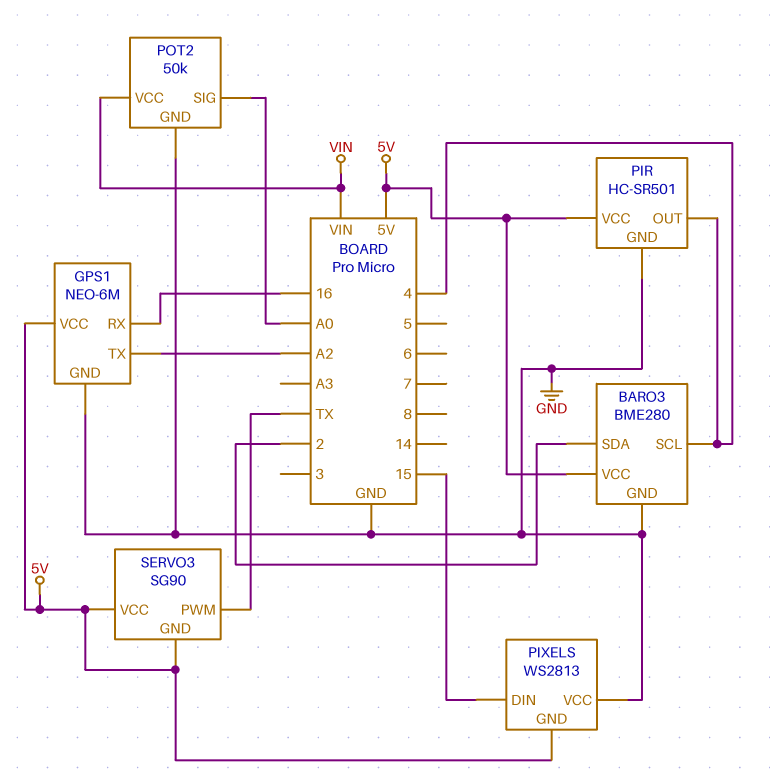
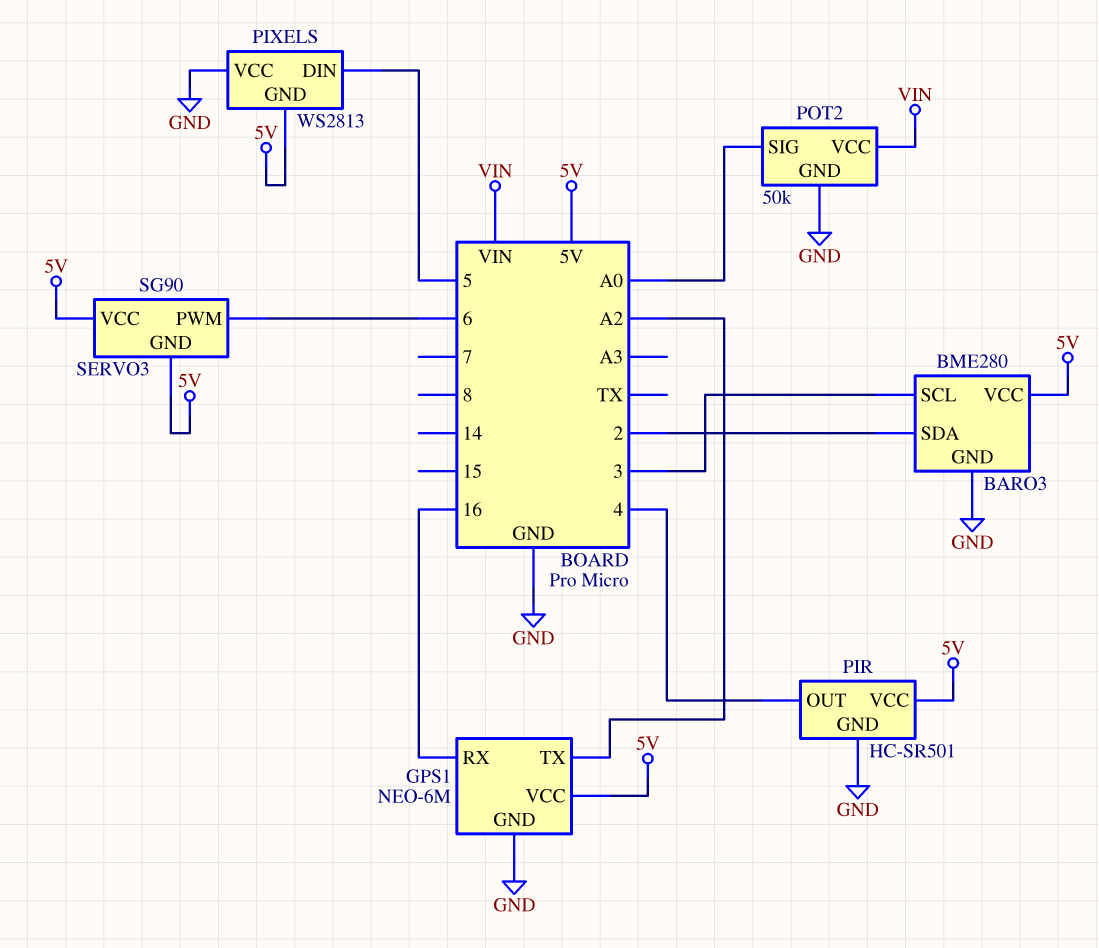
BARO3 pin SCL: 4 -> 3
PIXELS pin DIN: 15 -> 5
SERVO3 pin PWM: TX -> 6

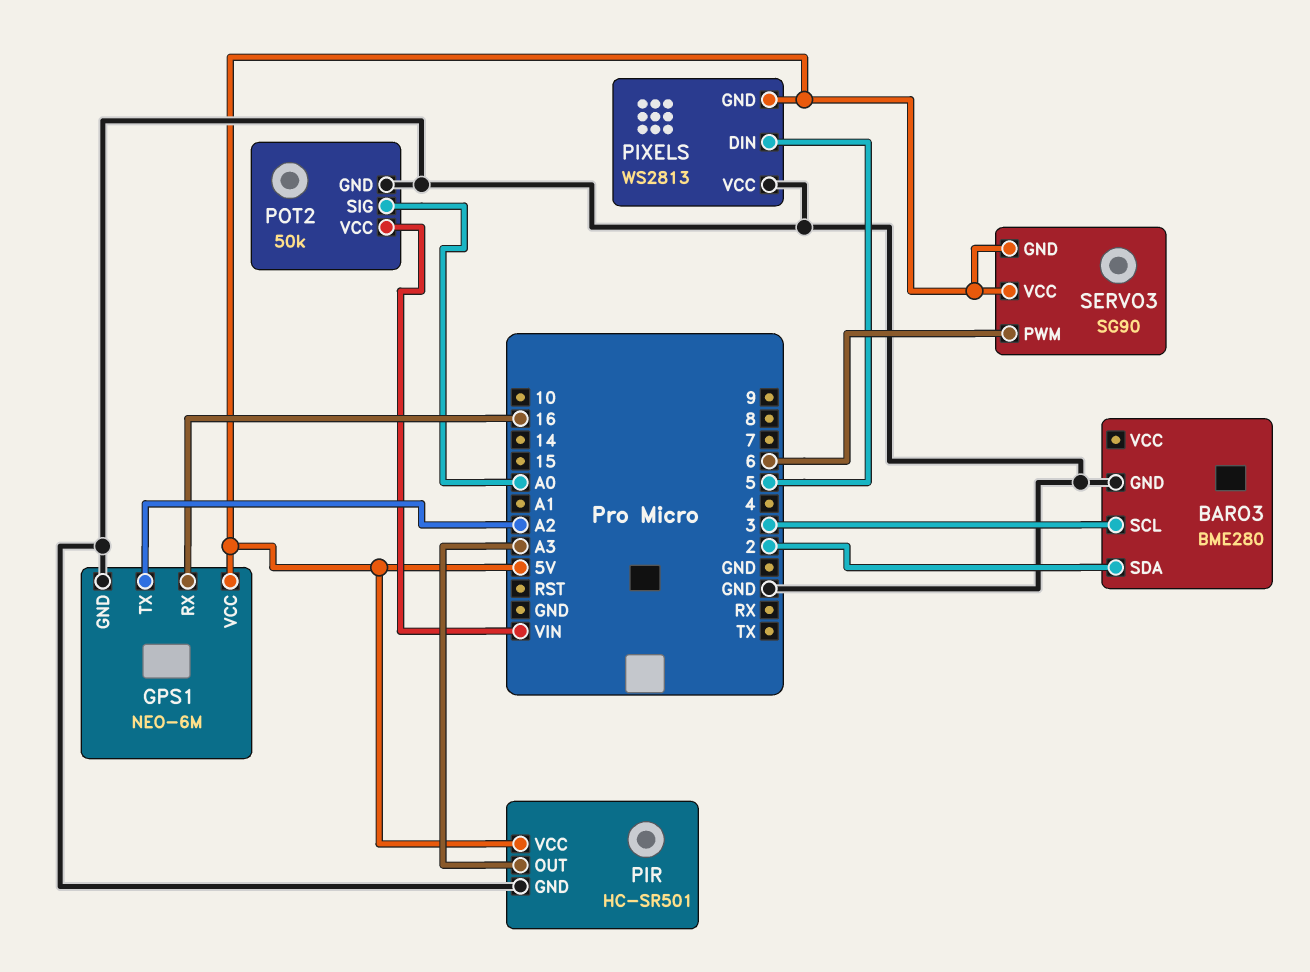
BARO3 pin VCC: 5V -> none
PIR pin OUT: 4 -> A3

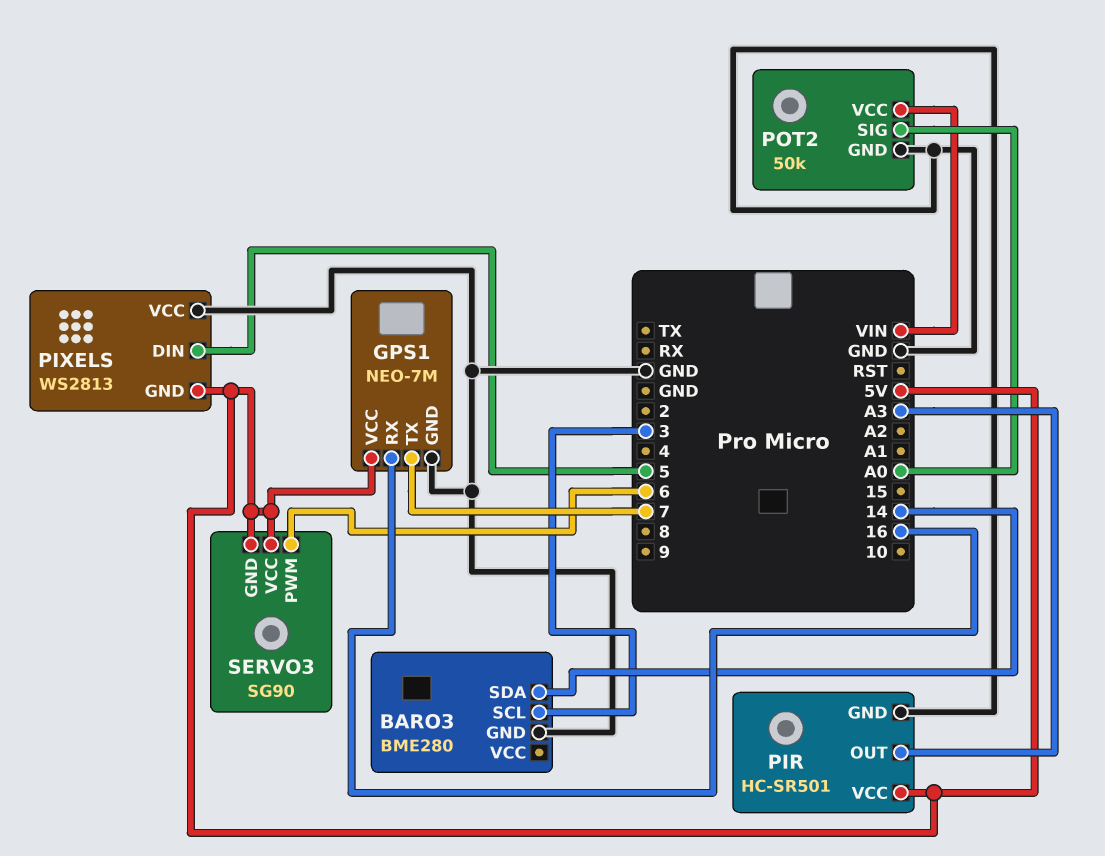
BARO3 pin SDA: 2 -> 14
GPS1: NEO-6M -> NEO-7M
GPS1 pin TX: A2 -> 7

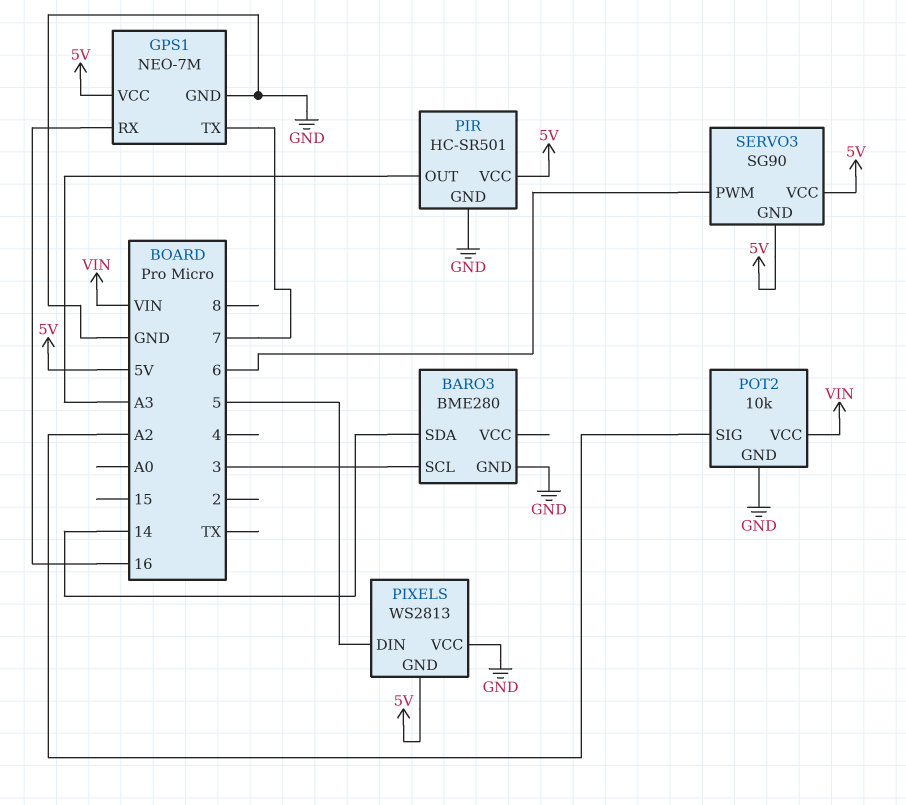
POT2: 50k -> 10k
POT2 pin SIG: A0 -> A2

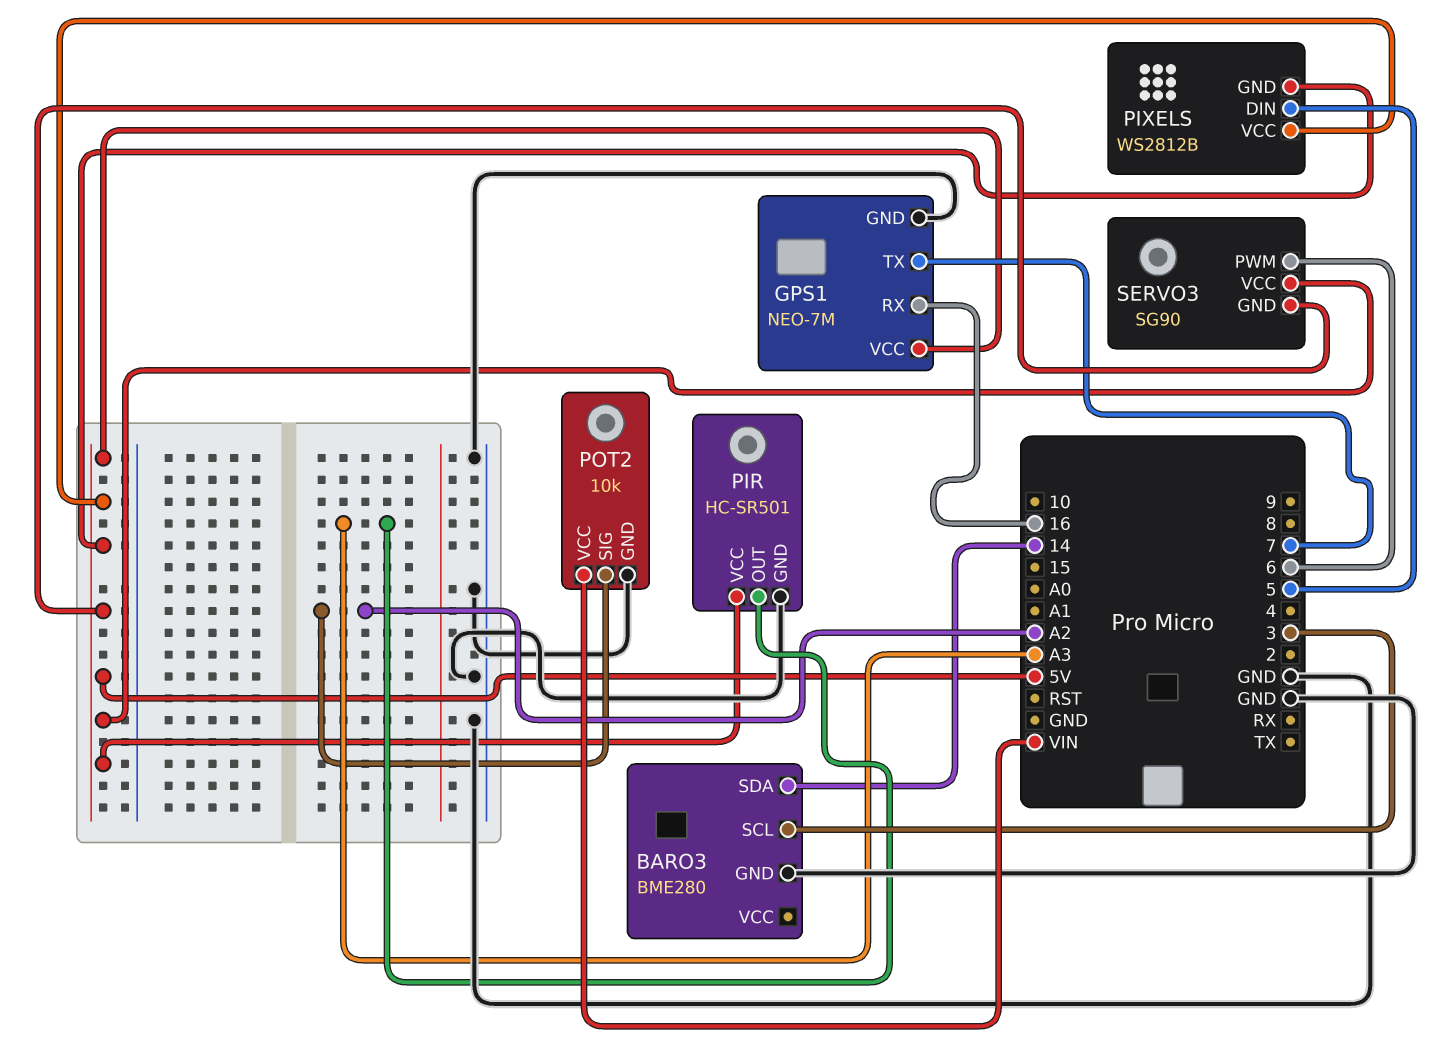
PIXELS: WS2813 -> WS2812B
PIXELS pin VCC: GND -> 5V

